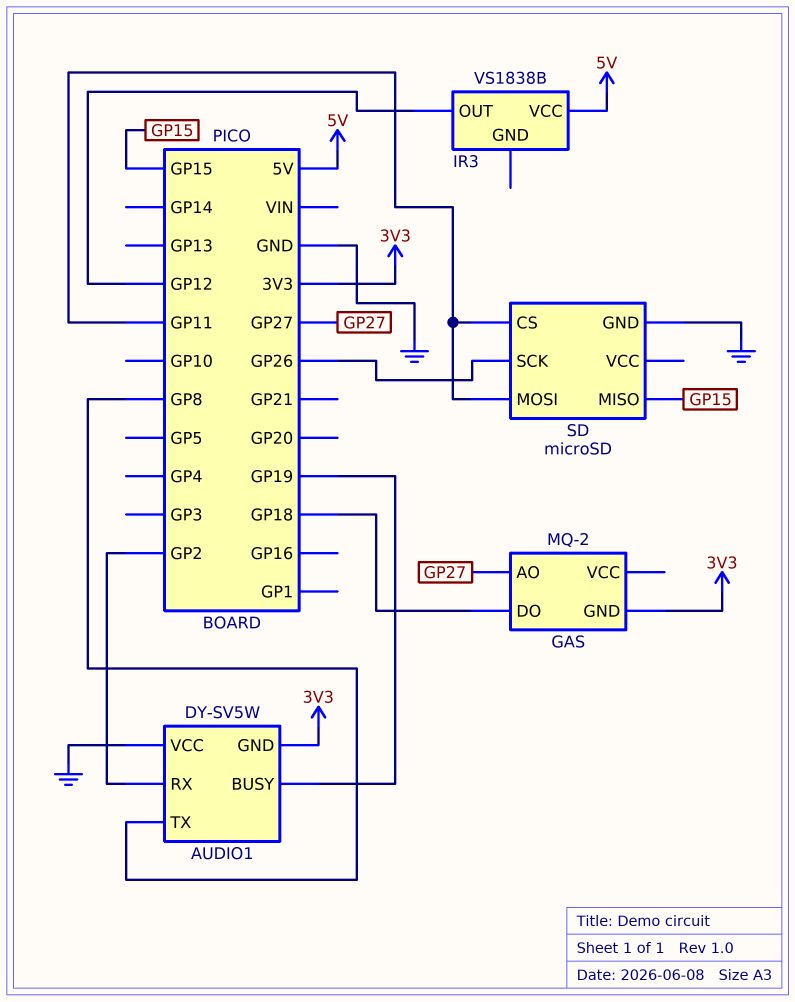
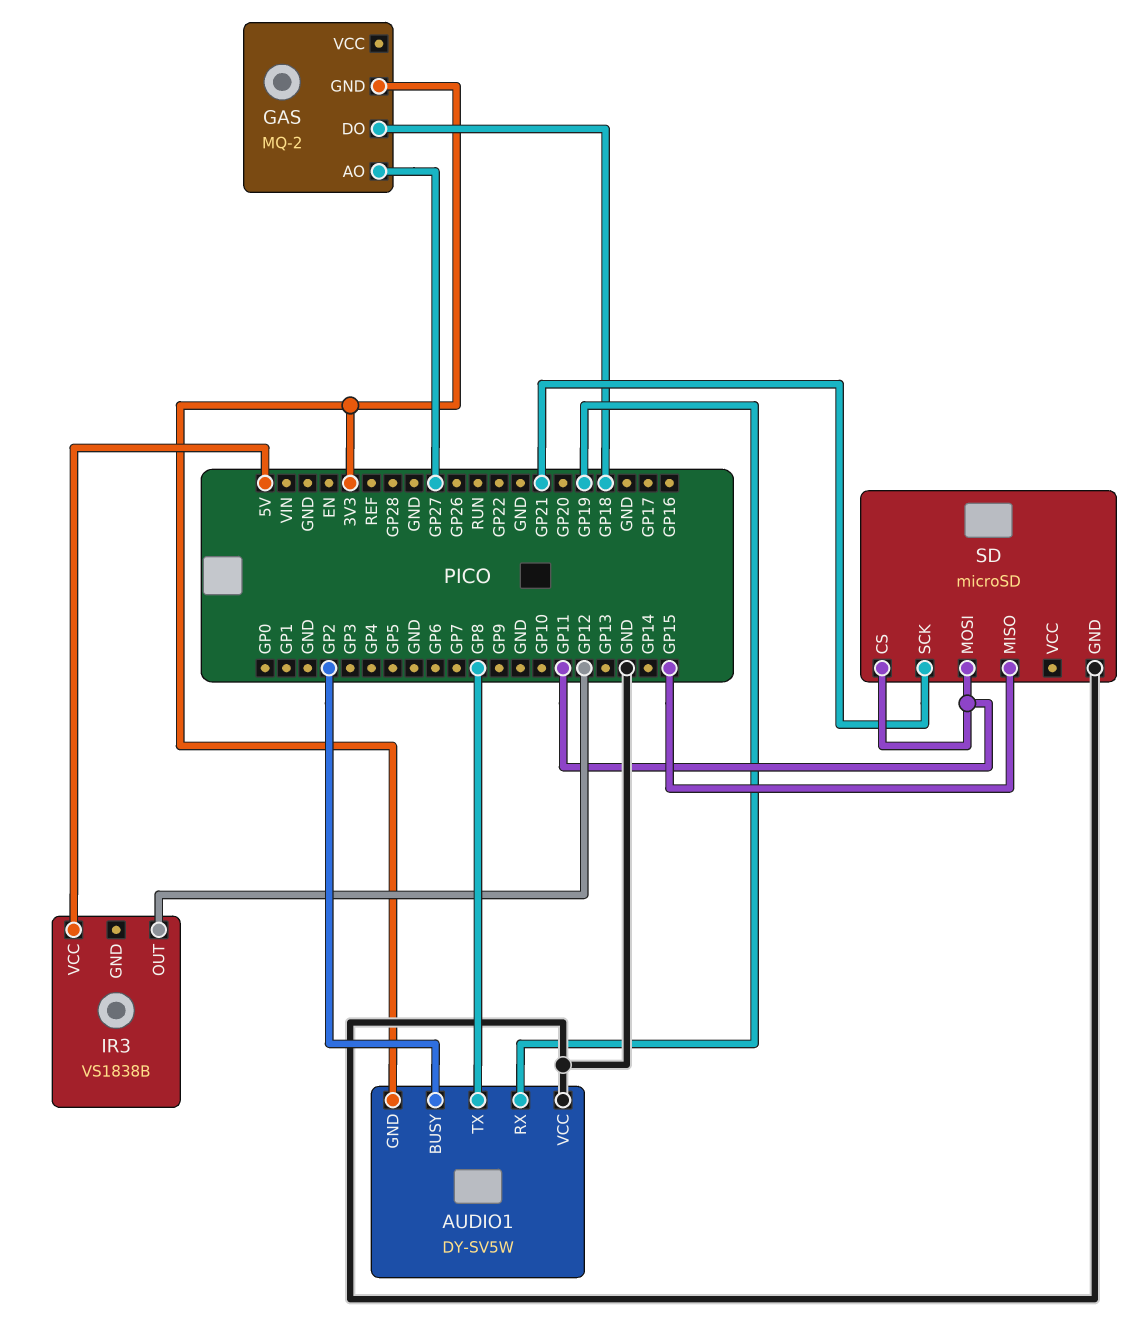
AUDIO1 pin BUSY: GP19 -> GP2
AUDIO1 pin RX: GP2 -> GP19
SD pin SCK: GP26 -> GP21

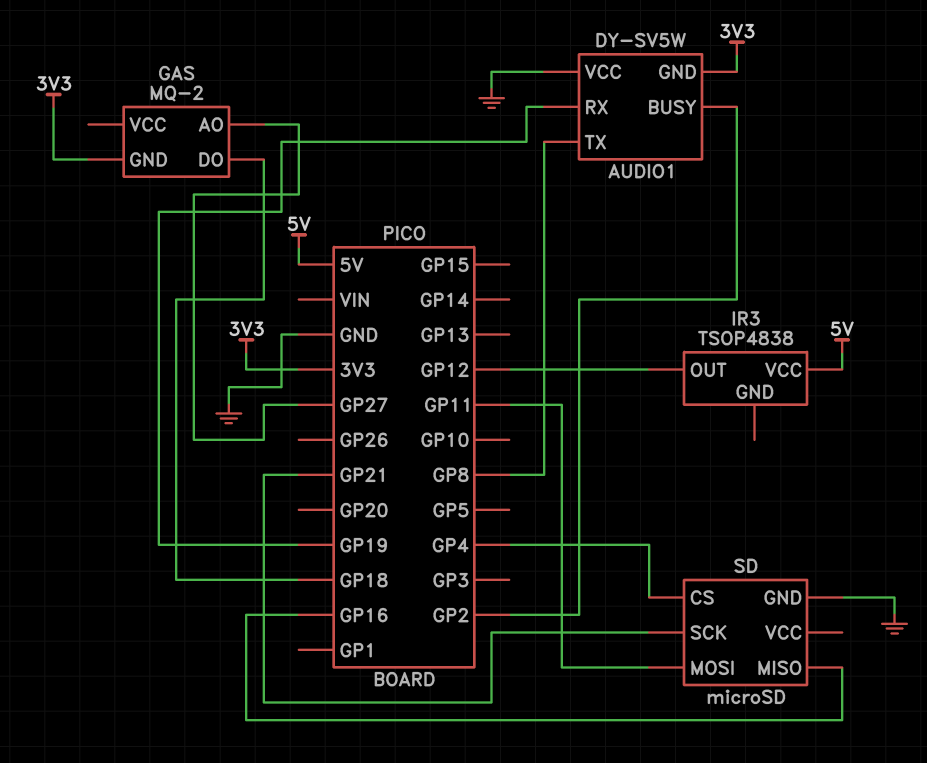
IR3: VS1838B -> TSOP4838
SD pin CS: GP11 -> GP4
SD pin MISO: GP15 -> GP16

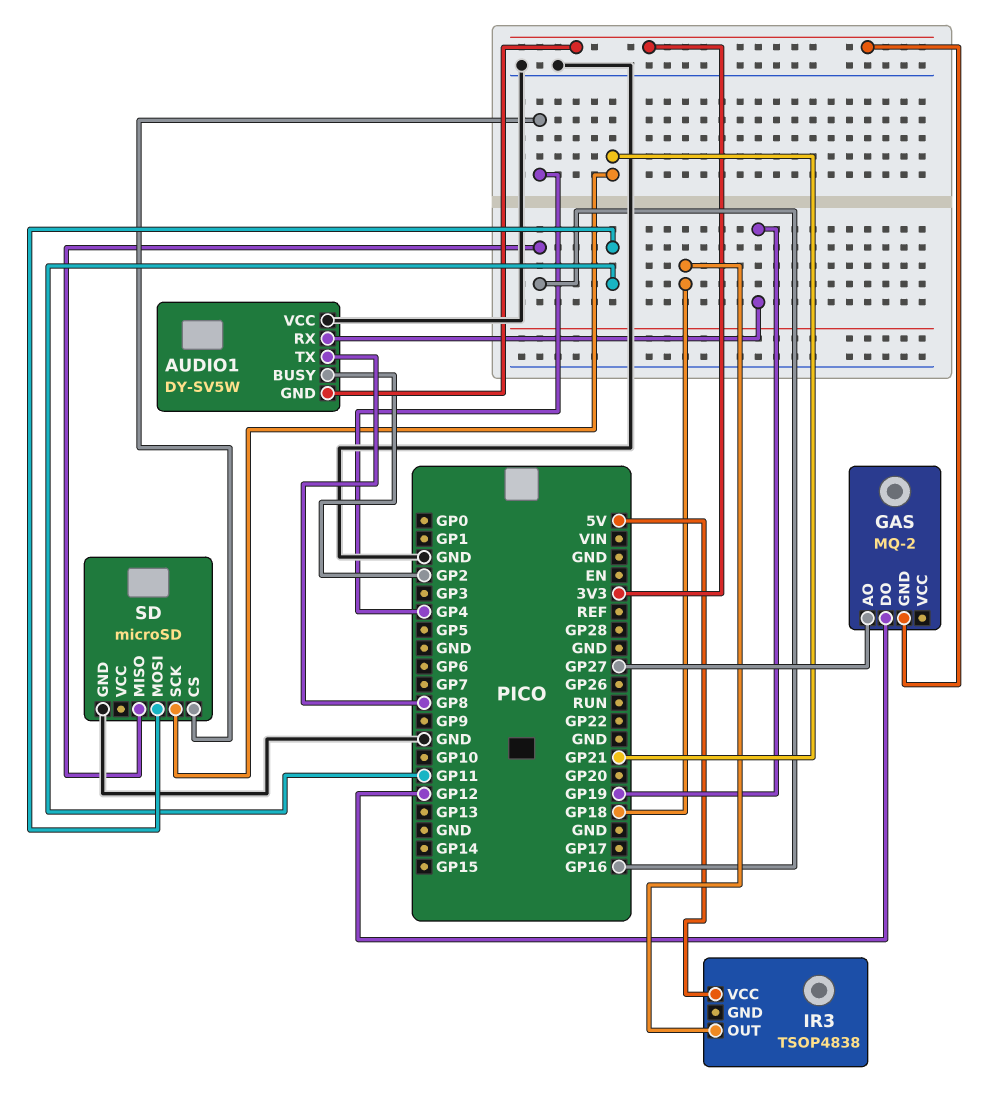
GAS pin DO: GP18 -> GP12
IR3 pin OUT: GP12 -> GP18

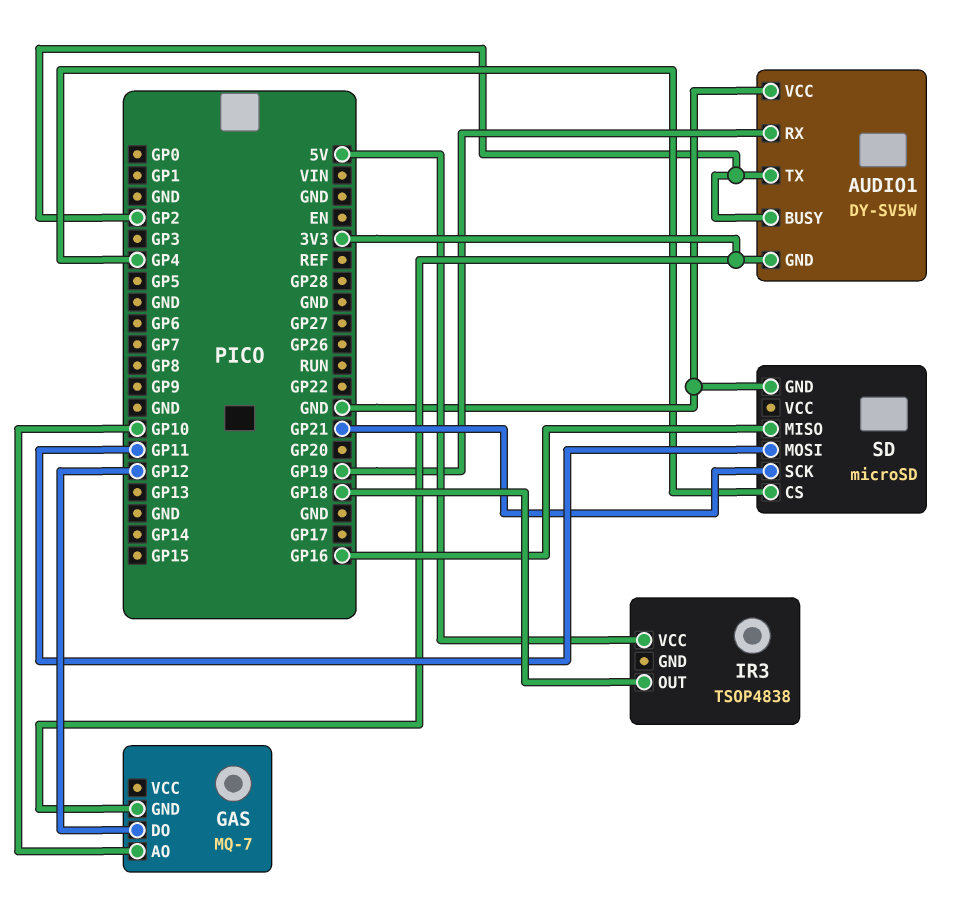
AUDIO1 pin TX: GP8 -> GP2
GAS: MQ-2 -> MQ-7
GAS pin AO: GP27 -> GP10

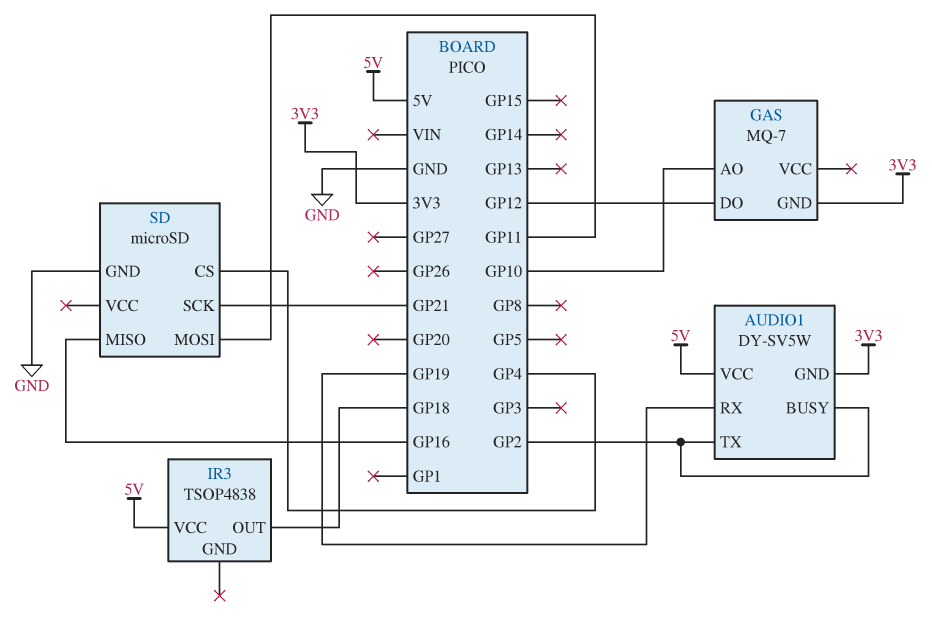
AUDIO1 pin VCC: GND -> 5V

